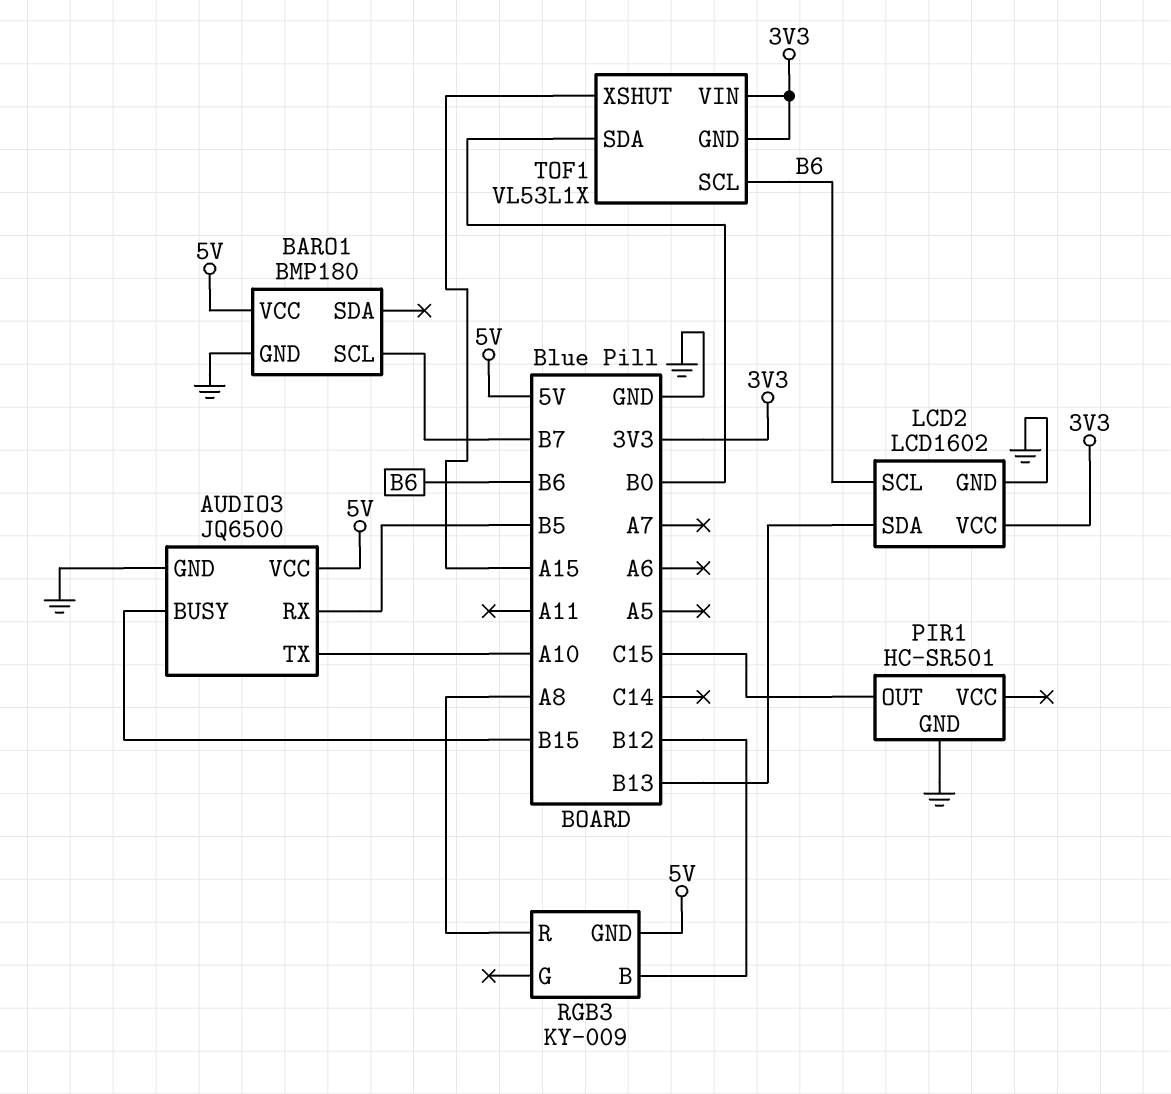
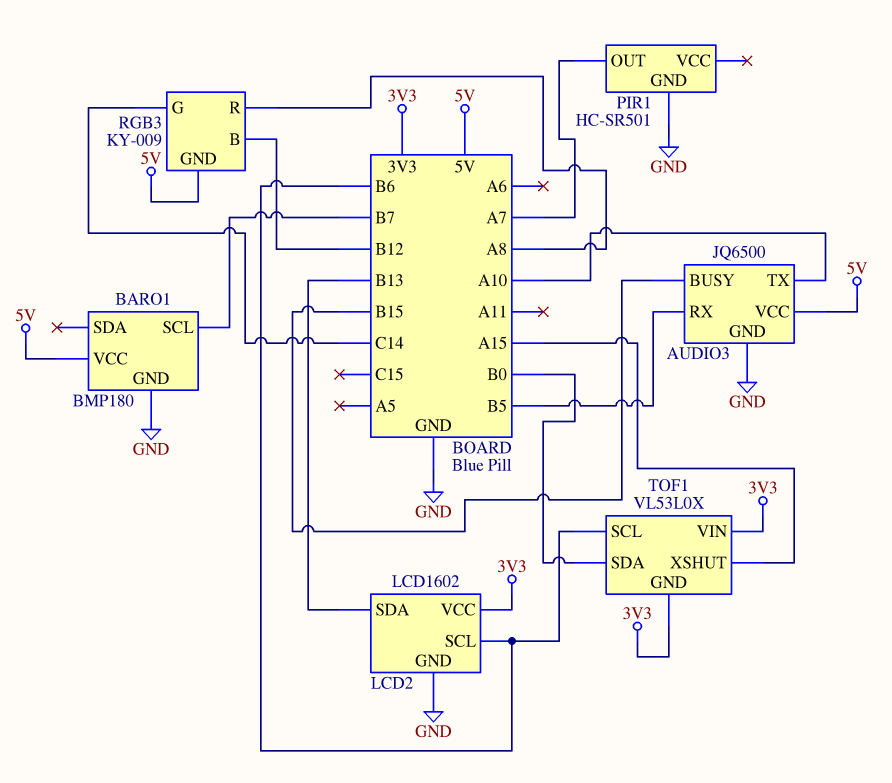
PIR1 pin OUT: C15 -> A7
RGB3 pin G: none -> C14
TOF1: VL53L1X -> VL53L0X

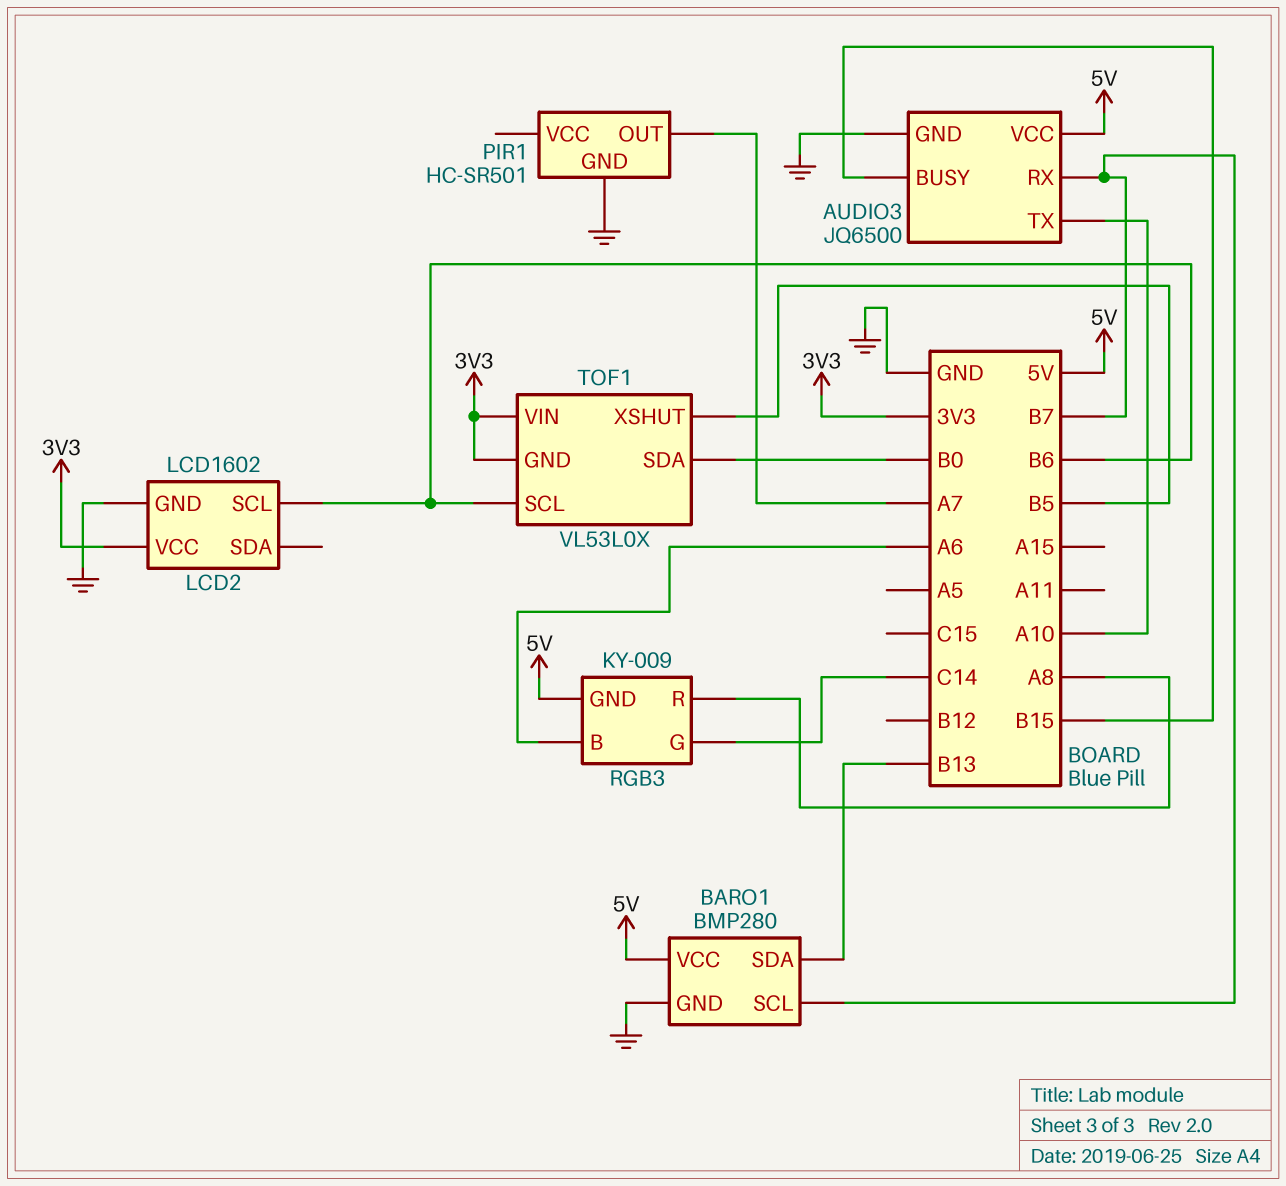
AUDIO3 pin RX: B5 -> B7
BARO1: BMP180 -> BMP280
BARO1 pin SDA: none -> B13
LCD2 pin SDA: B13 -> none
RGB3 pin B: B12 -> A6
TOF1 pin XSHUT: A15 -> B5

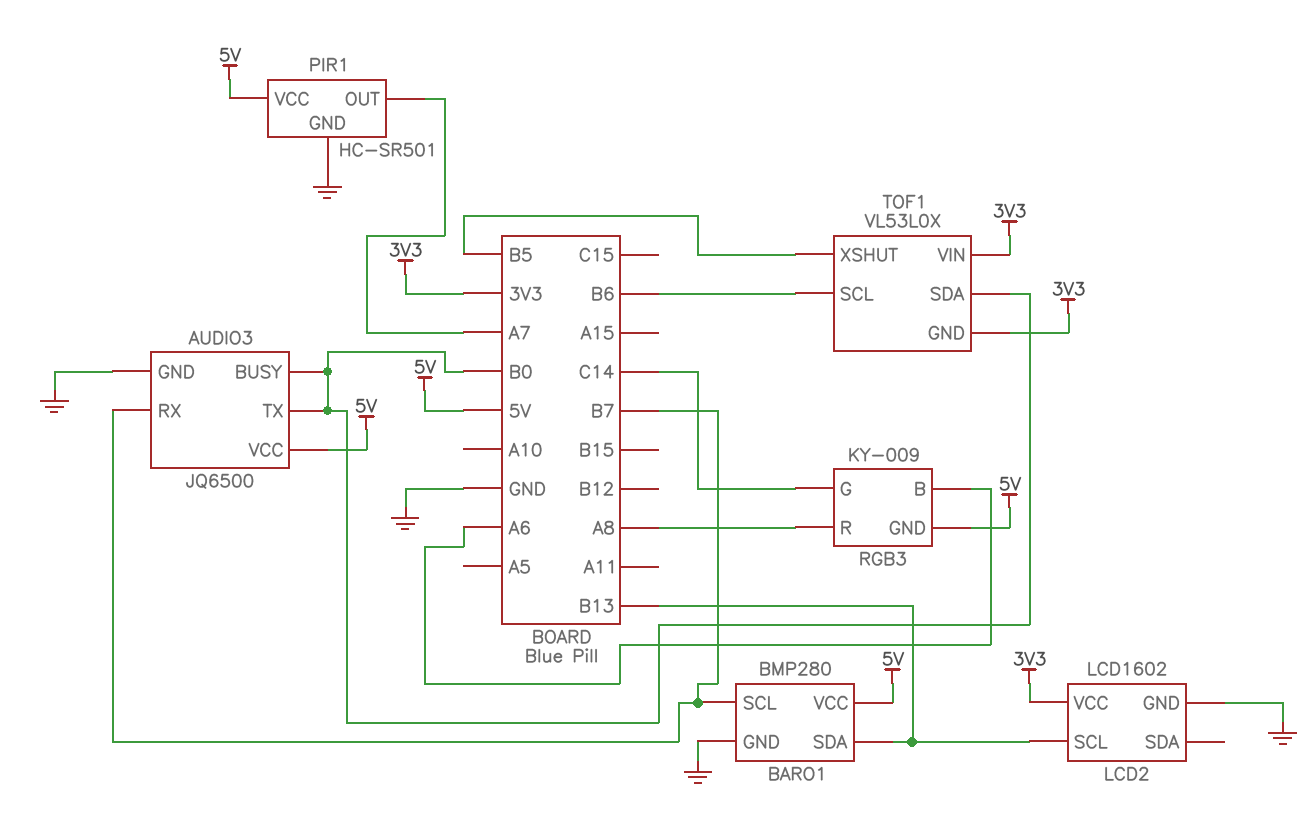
AUDIO3 pin BUSY: B15 -> B0
AUDIO3 pin TX: A10 -> B0
LCD2 pin SCL: B6 -> B13
PIR1 pin VCC: none -> 5V

